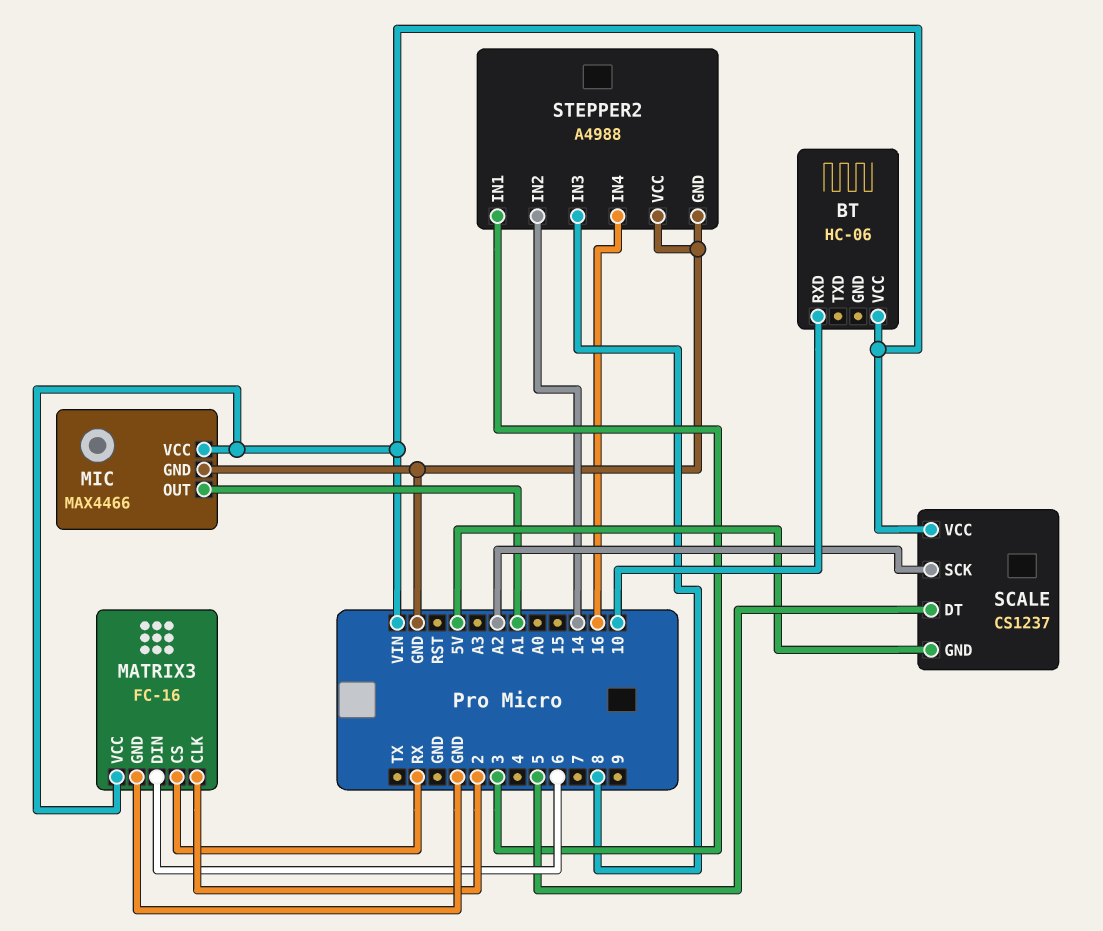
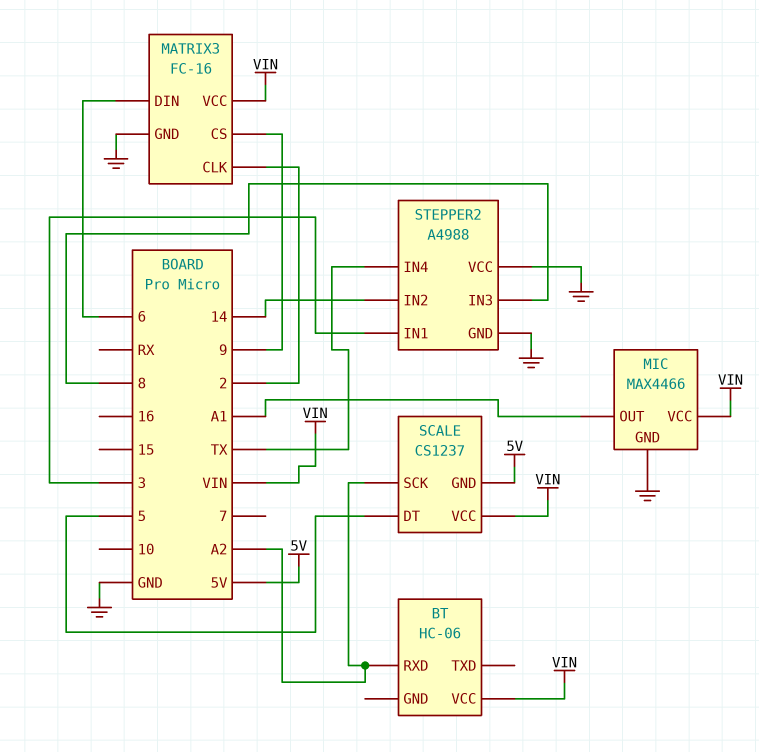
BT pin RXD: 10 -> A2
MATRIX3 pin CS: RX -> 9
STEPPER2 pin IN4: 16 -> TX

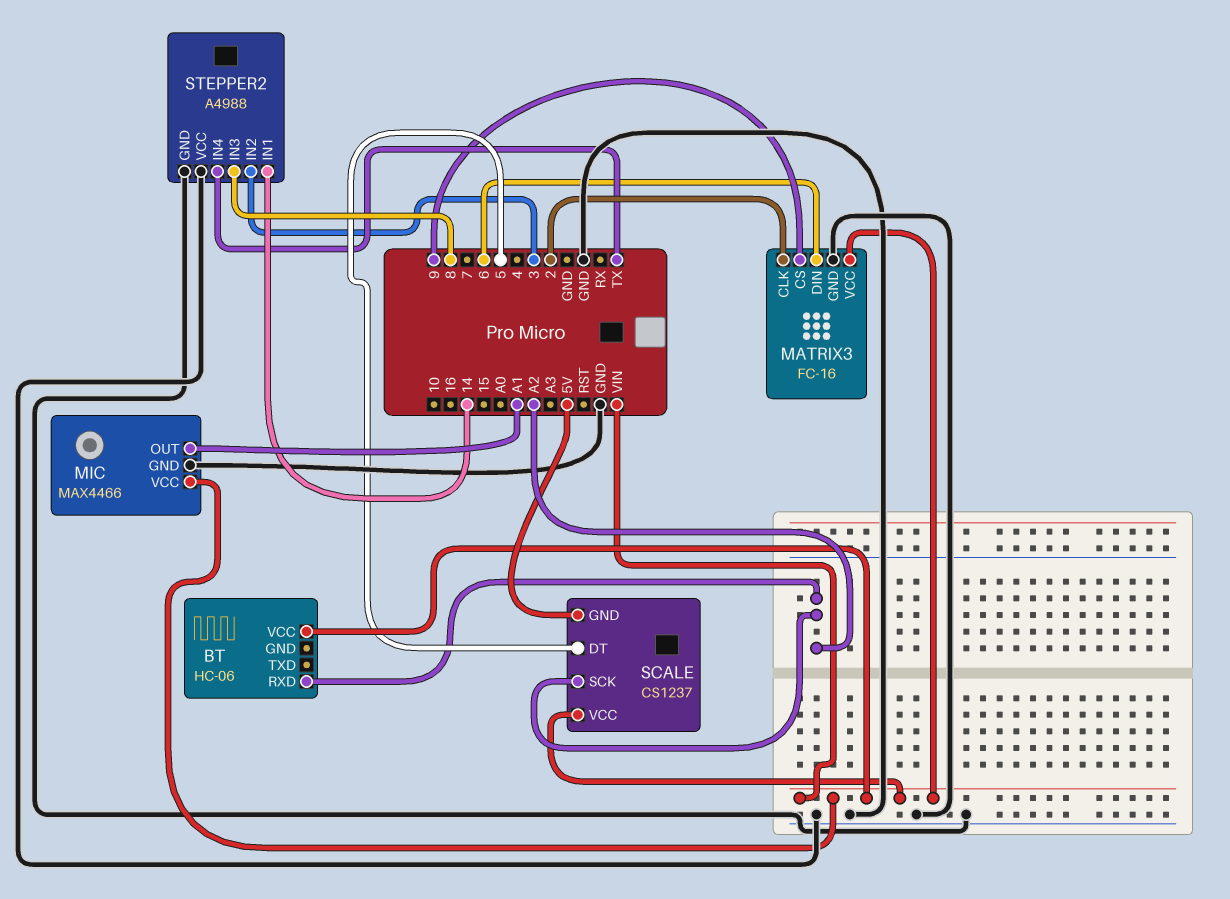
STEPPER2 pin IN1: 3 -> 14
STEPPER2 pin IN2: 14 -> 3

